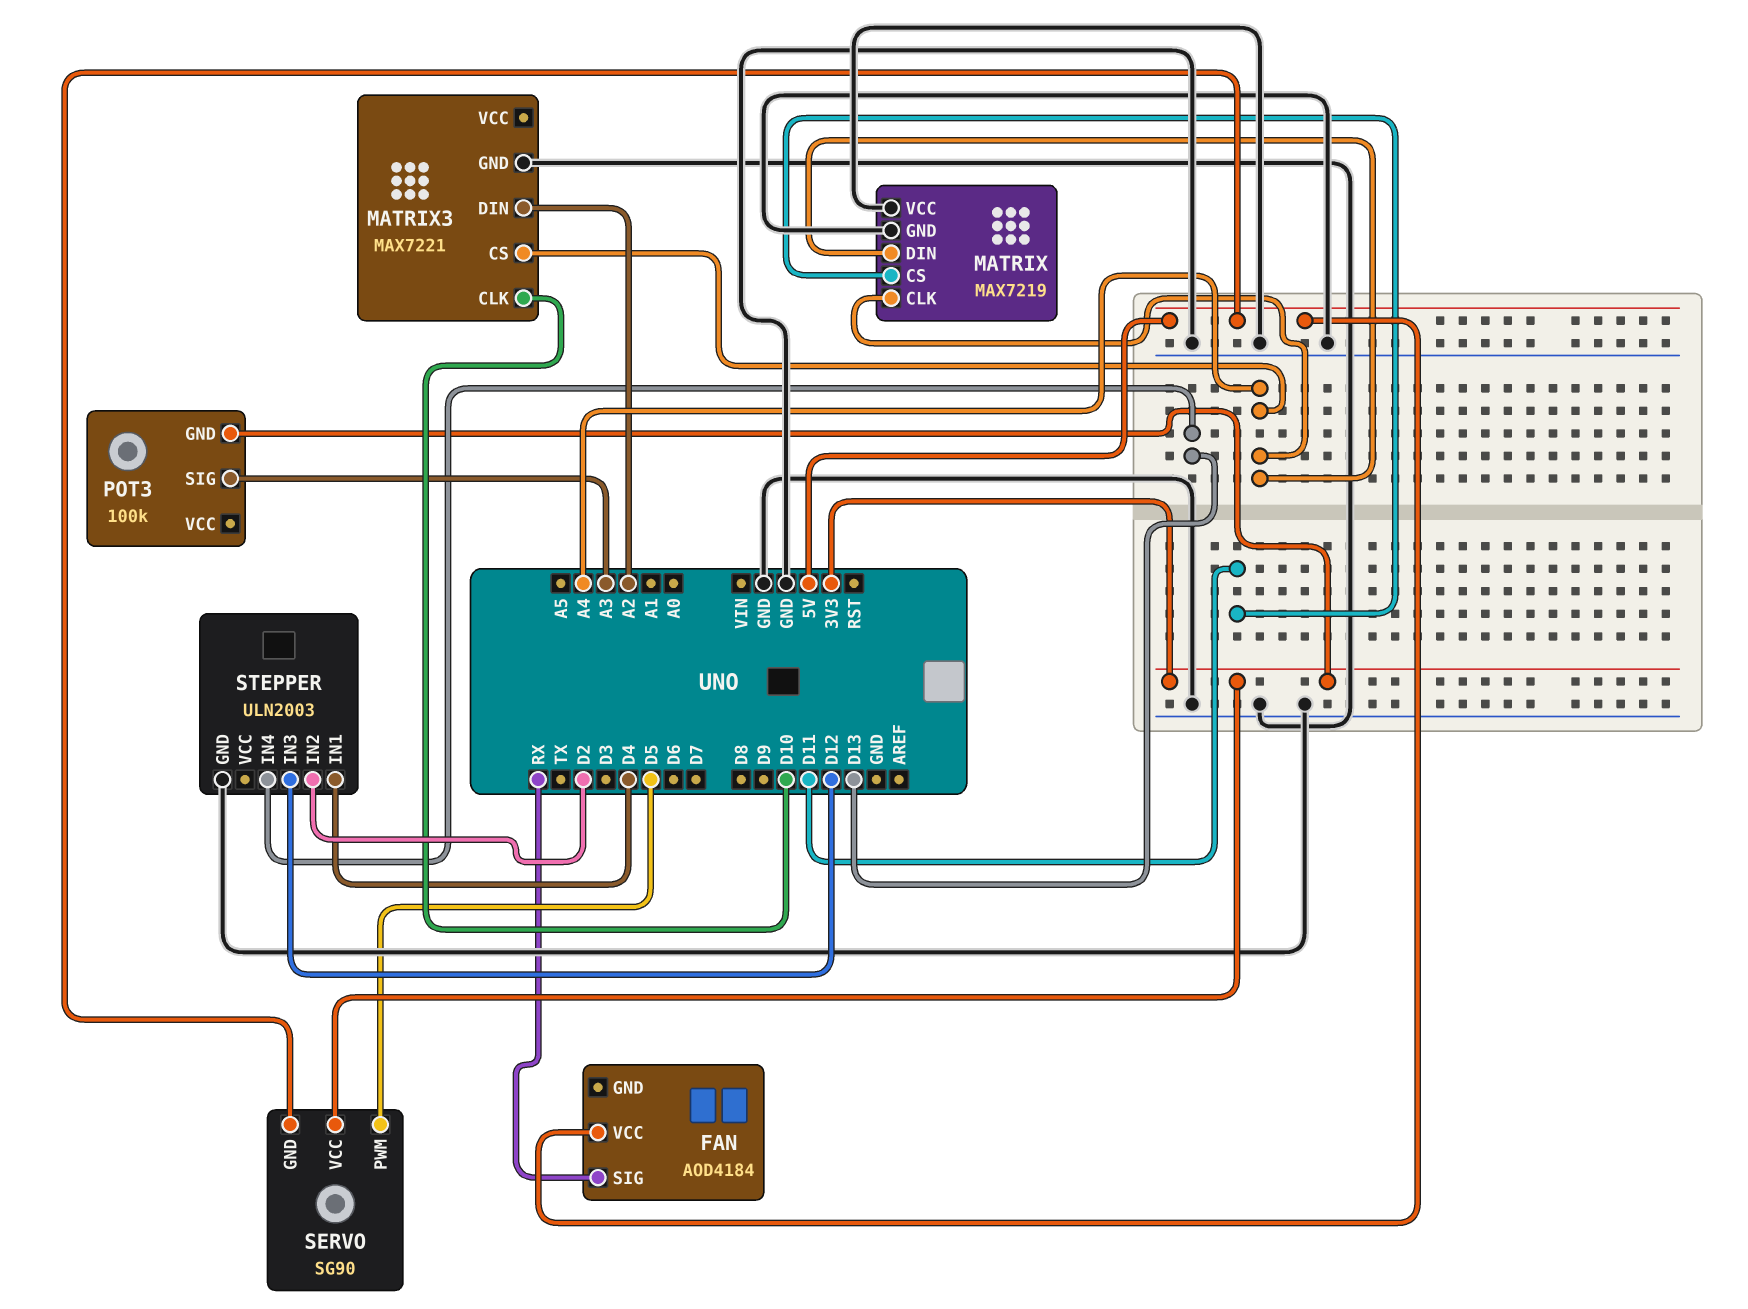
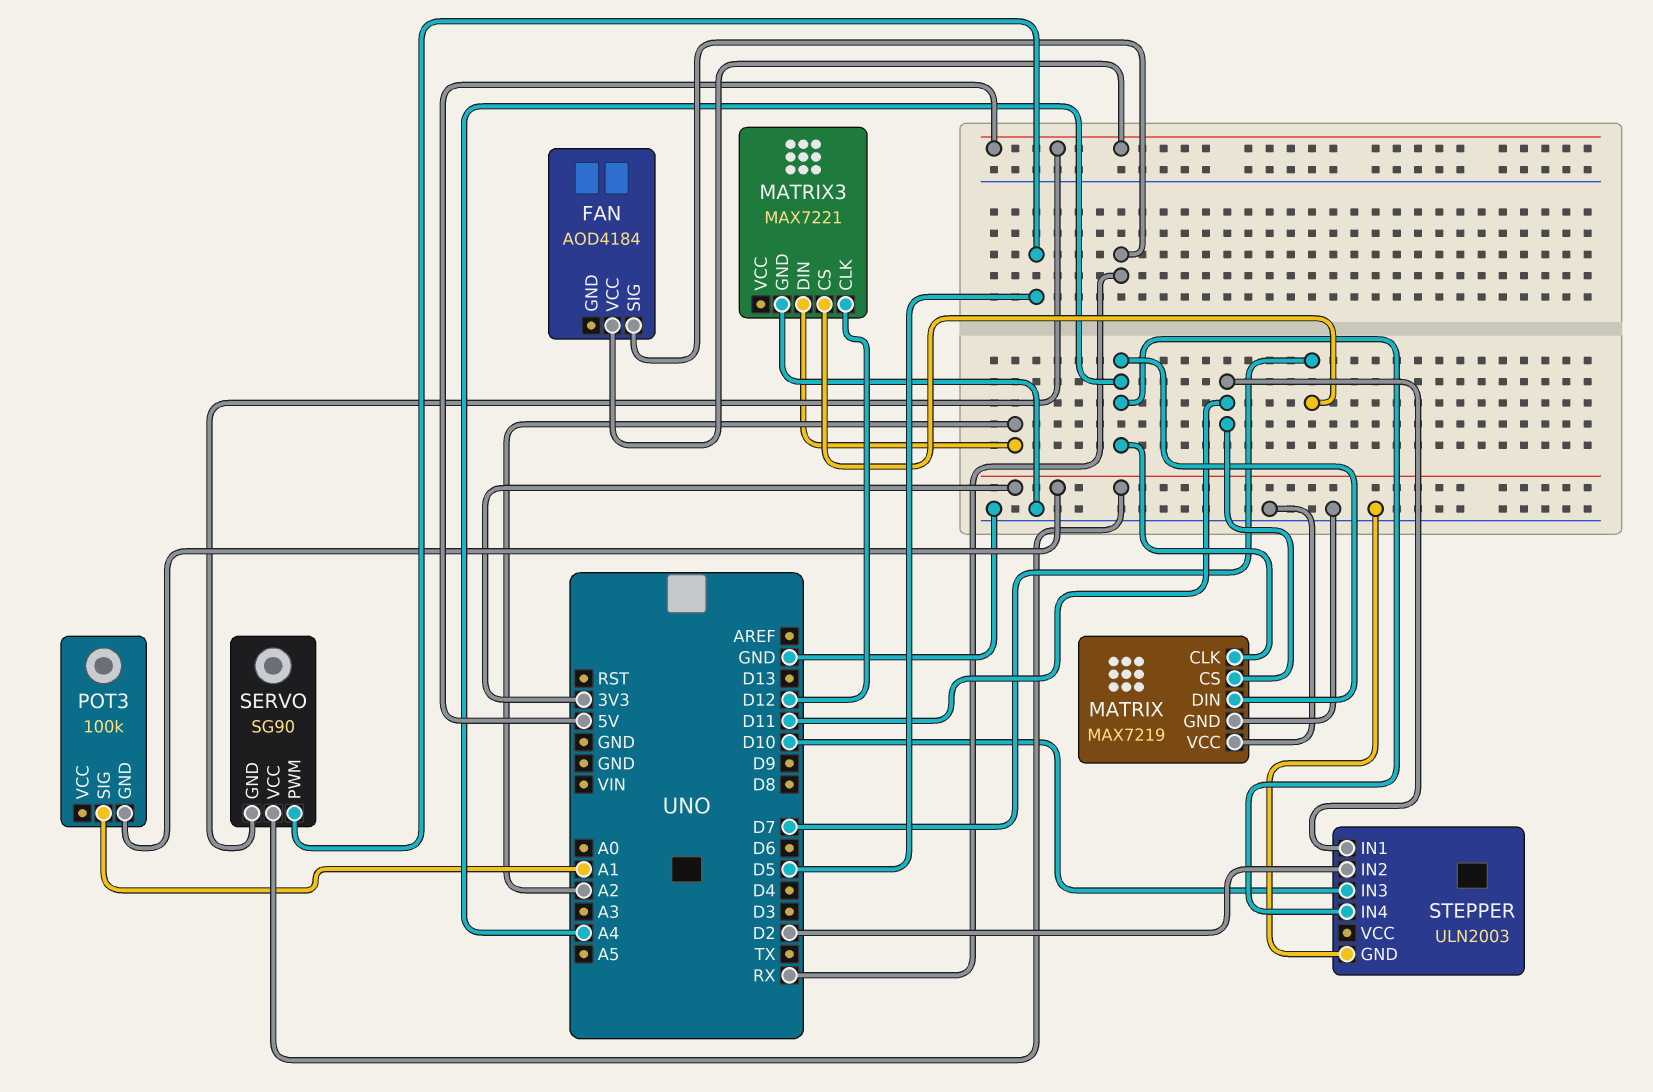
MATRIX3 pin CLK: D10 -> D12
MATRIX3 pin CS: A4 -> D7
POT3 pin SIG: A3 -> A1
STEPPER pin IN1: D4 -> D11
STEPPER pin IN3: D12 -> D10
STEPPER pin IN4: D13 -> A4

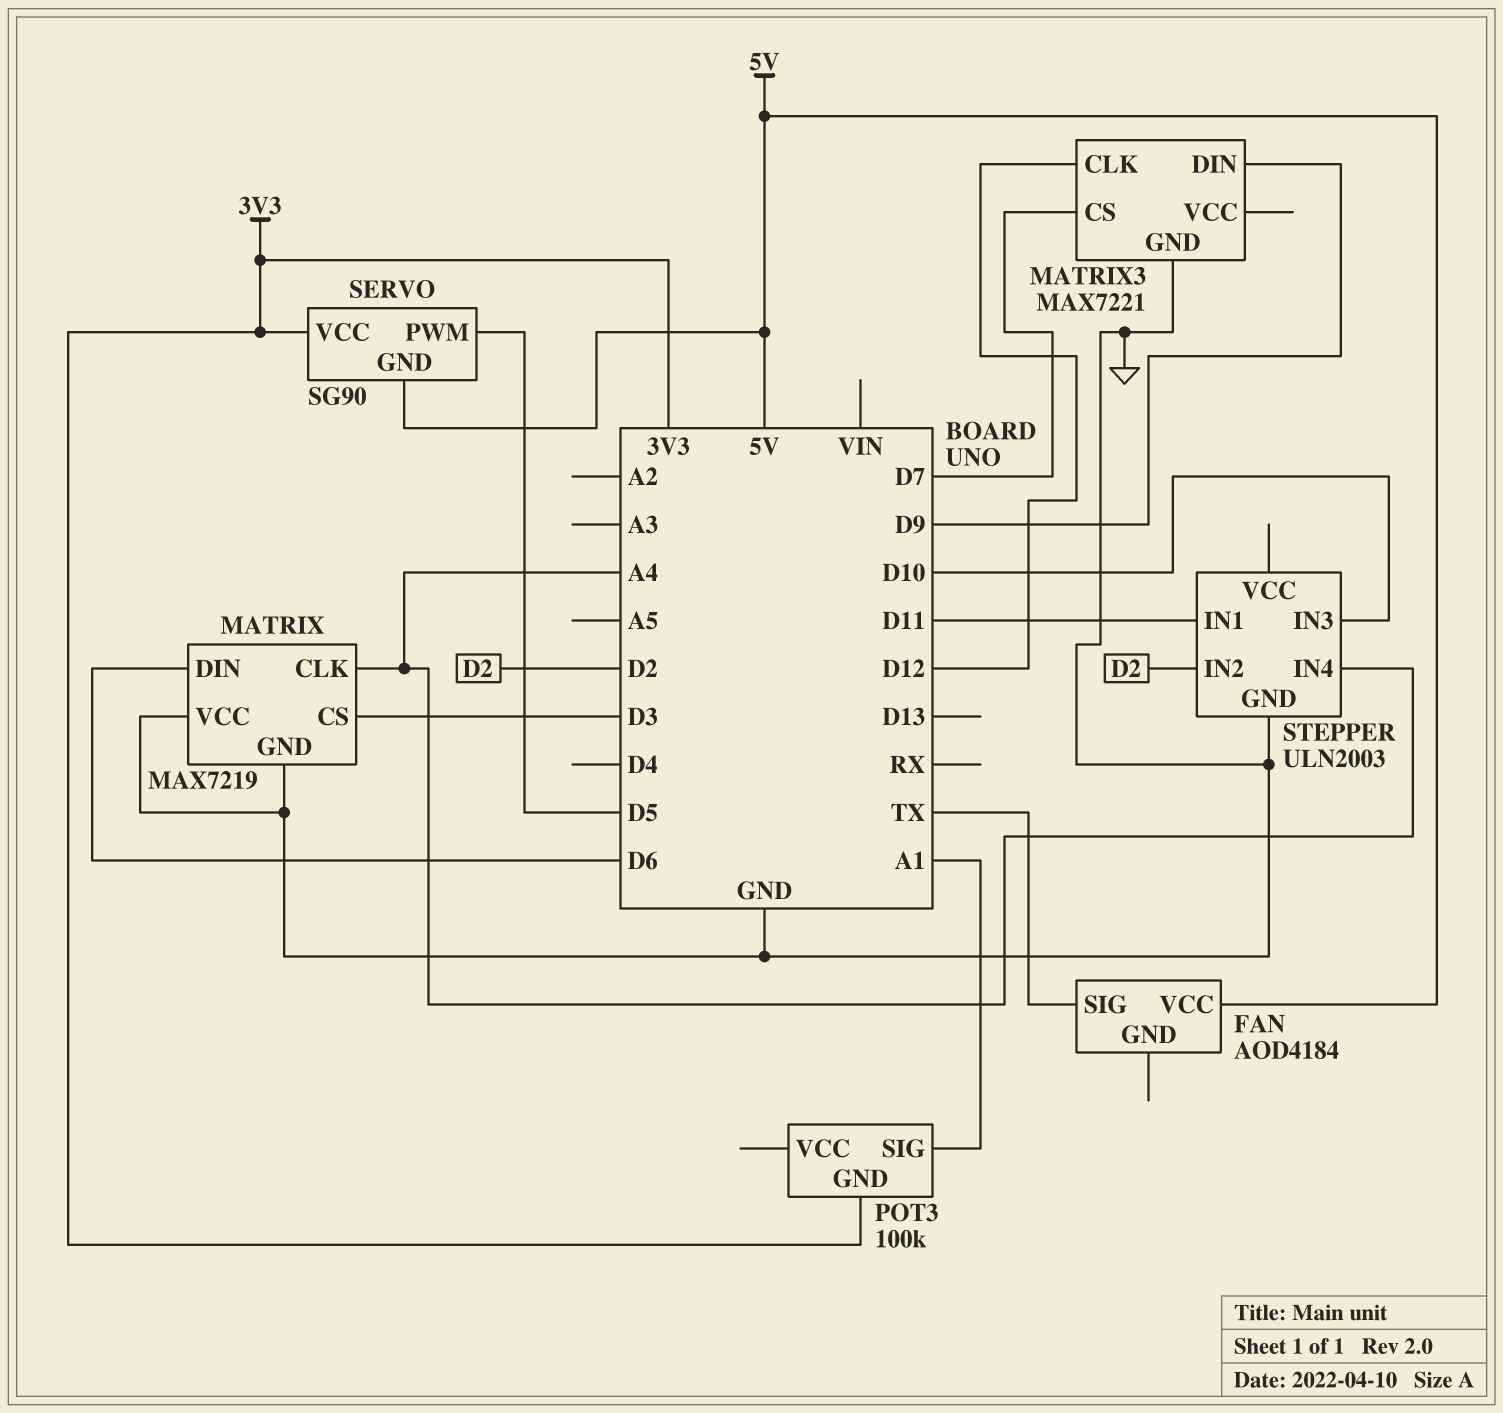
FAN pin SIG: RX -> TX
MATRIX pin CS: D11 -> D3
MATRIX pin DIN: A4 -> D6
MATRIX3 pin DIN: A2 -> D9

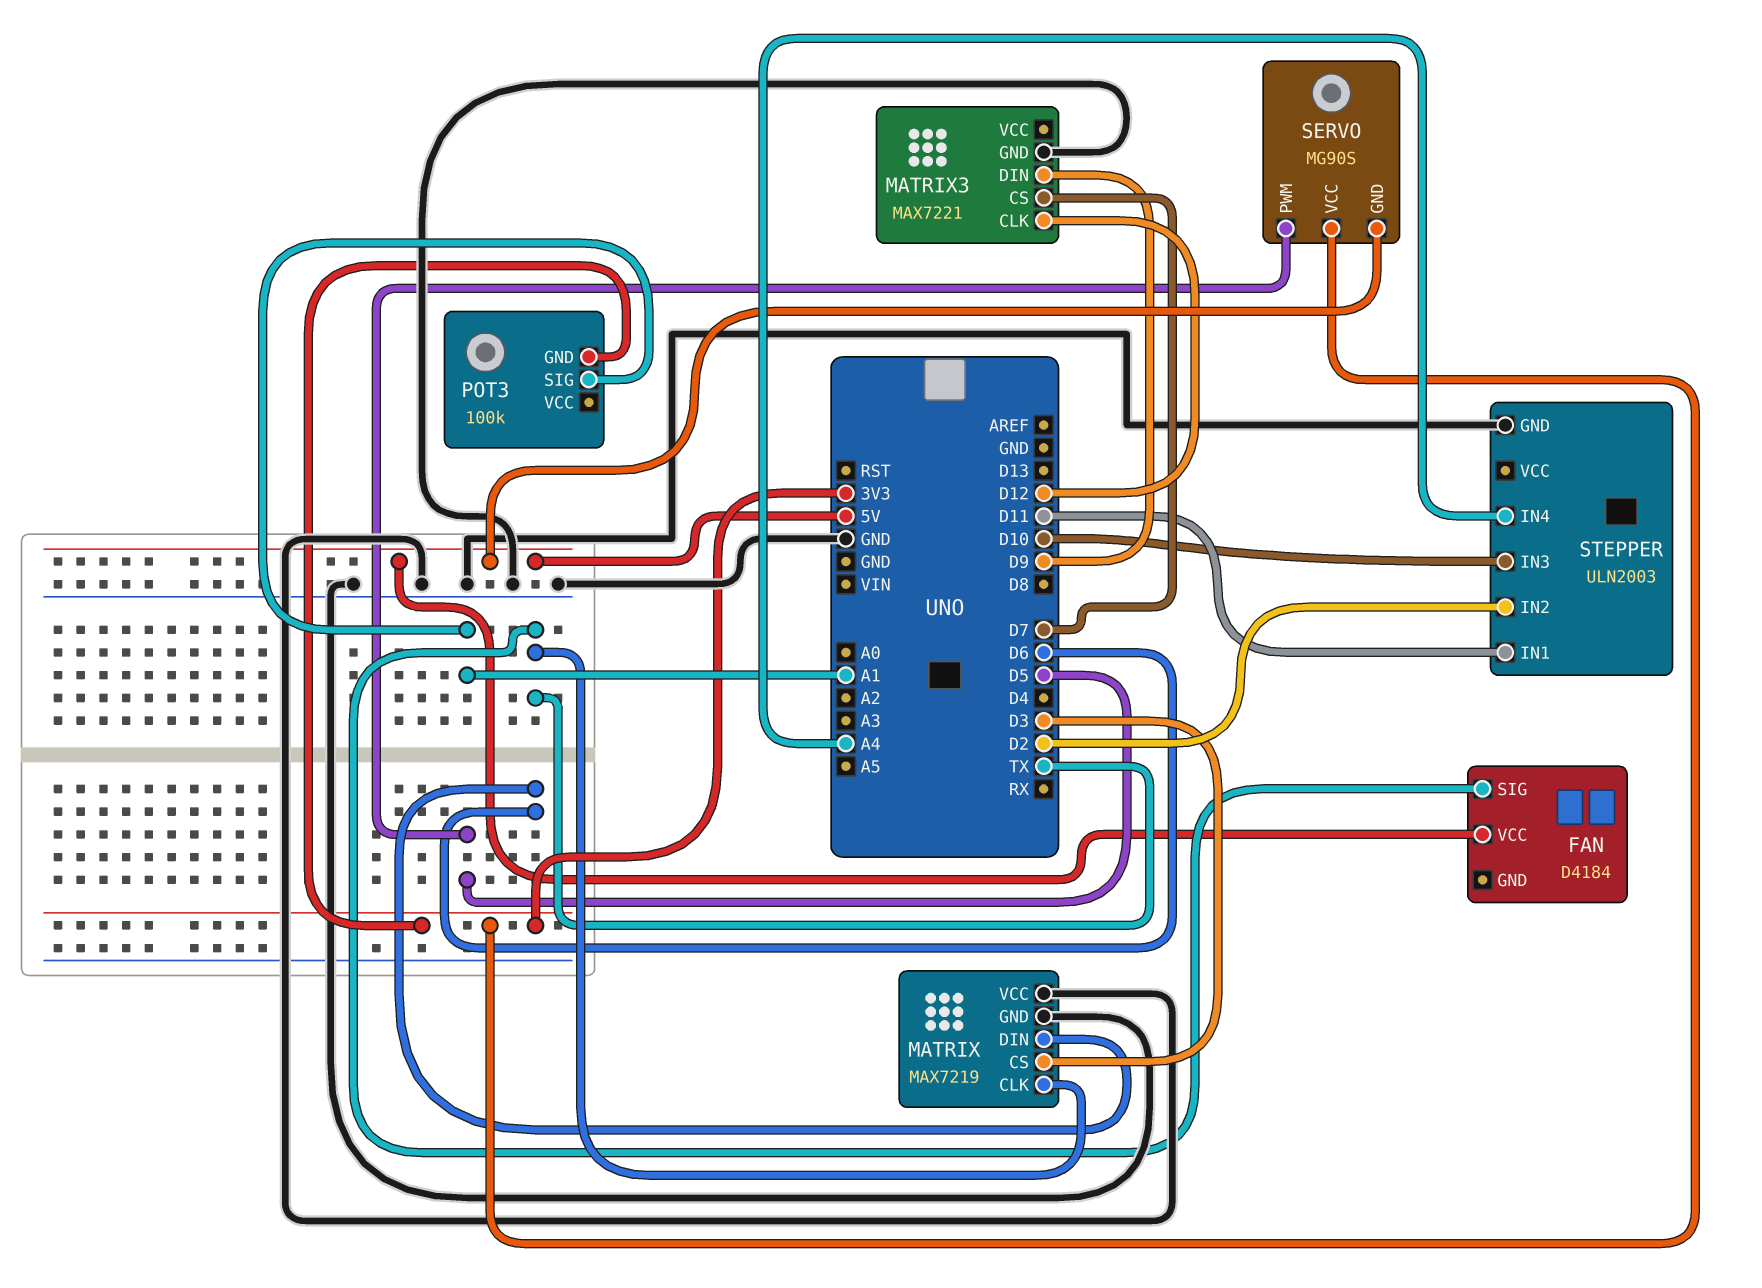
FAN: AOD4184 -> D4184
MATRIX pin CLK: A4 -> TX
SERVO: SG90 -> MG90S

